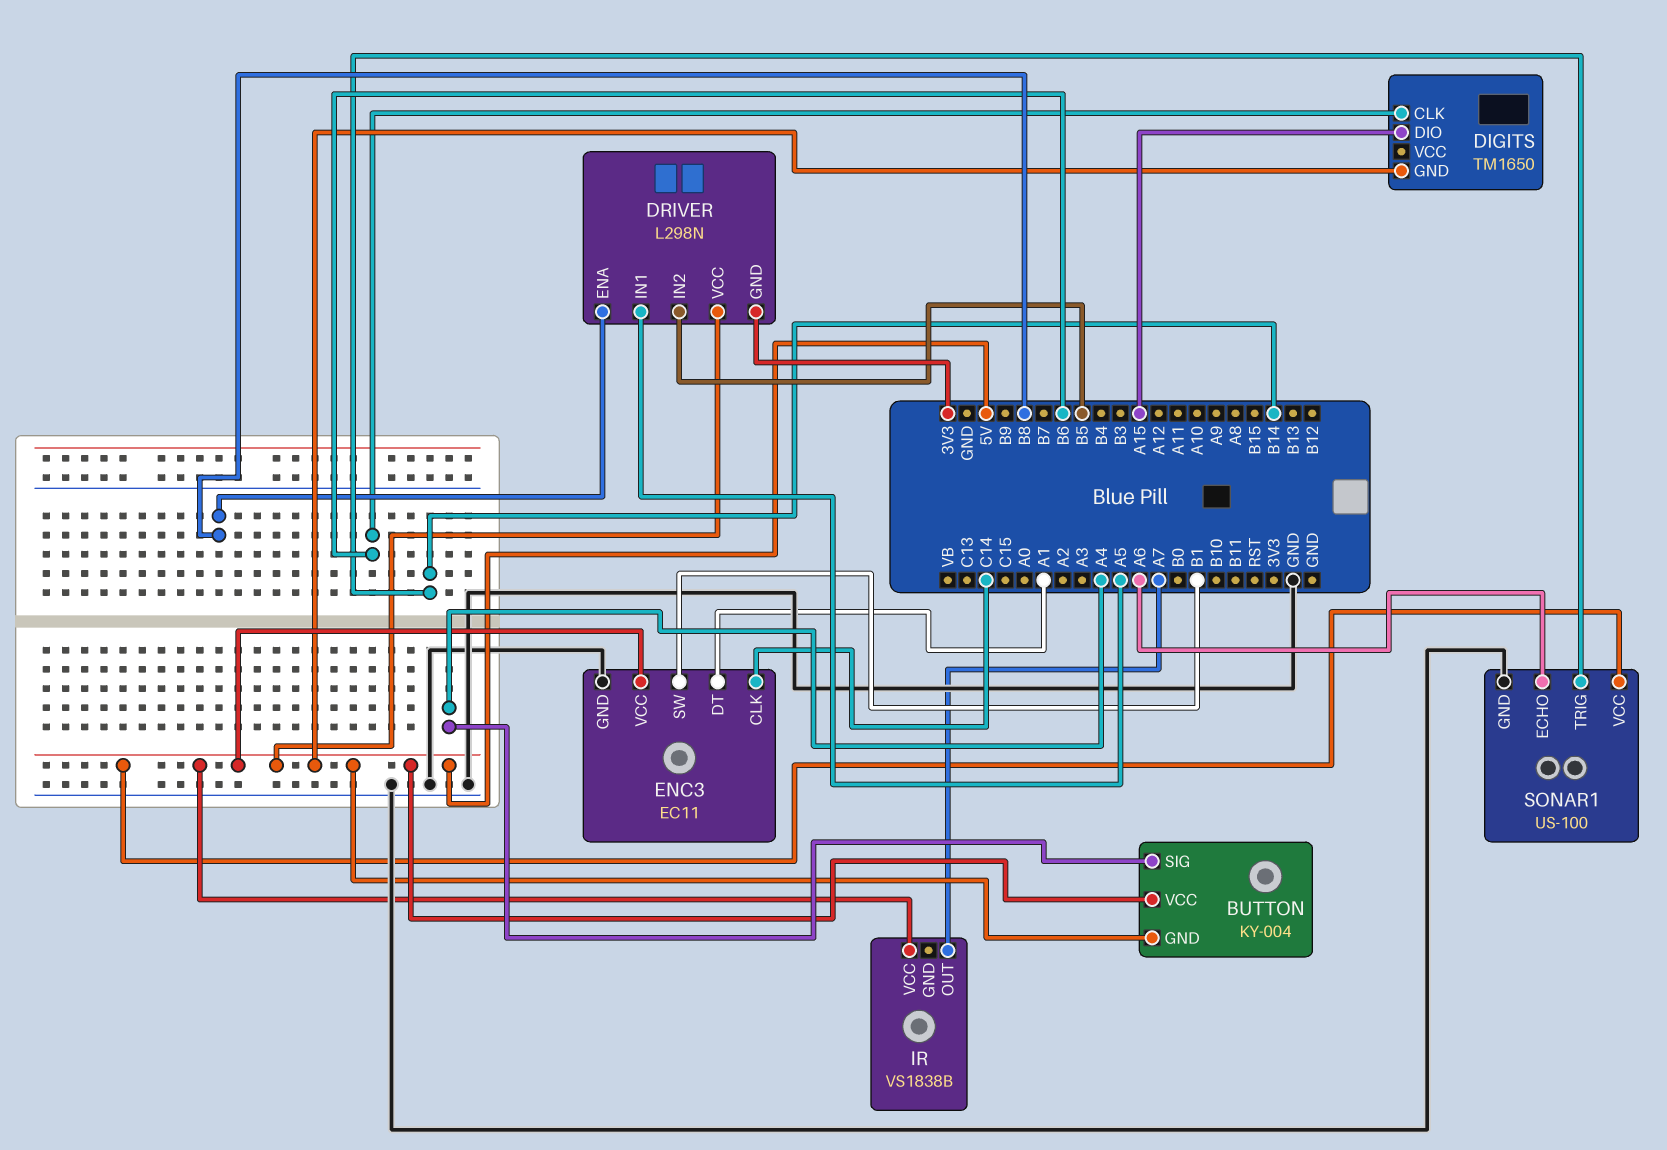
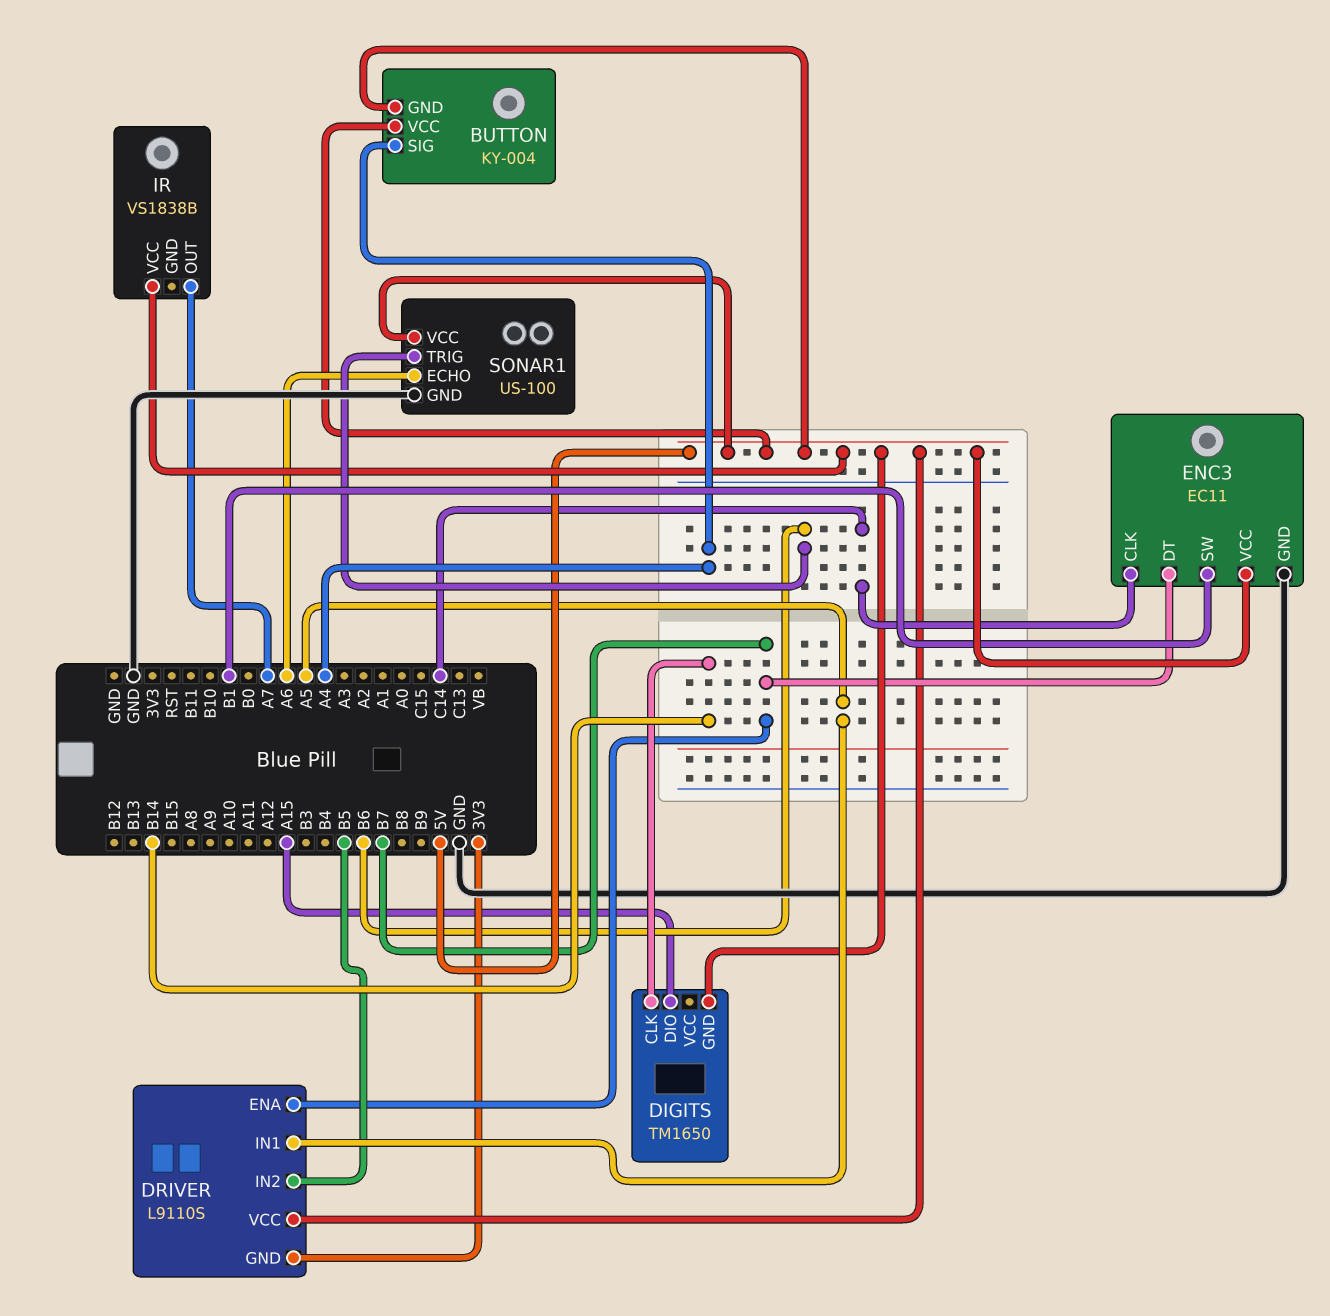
DIGITS pin CLK: B6 -> B14
DRIVER: L298N -> L9110S
DRIVER pin ENA: B8 -> B7
ENC3 pin DT: A1 -> B7
SONAR1 pin TRIG: B14 -> B6

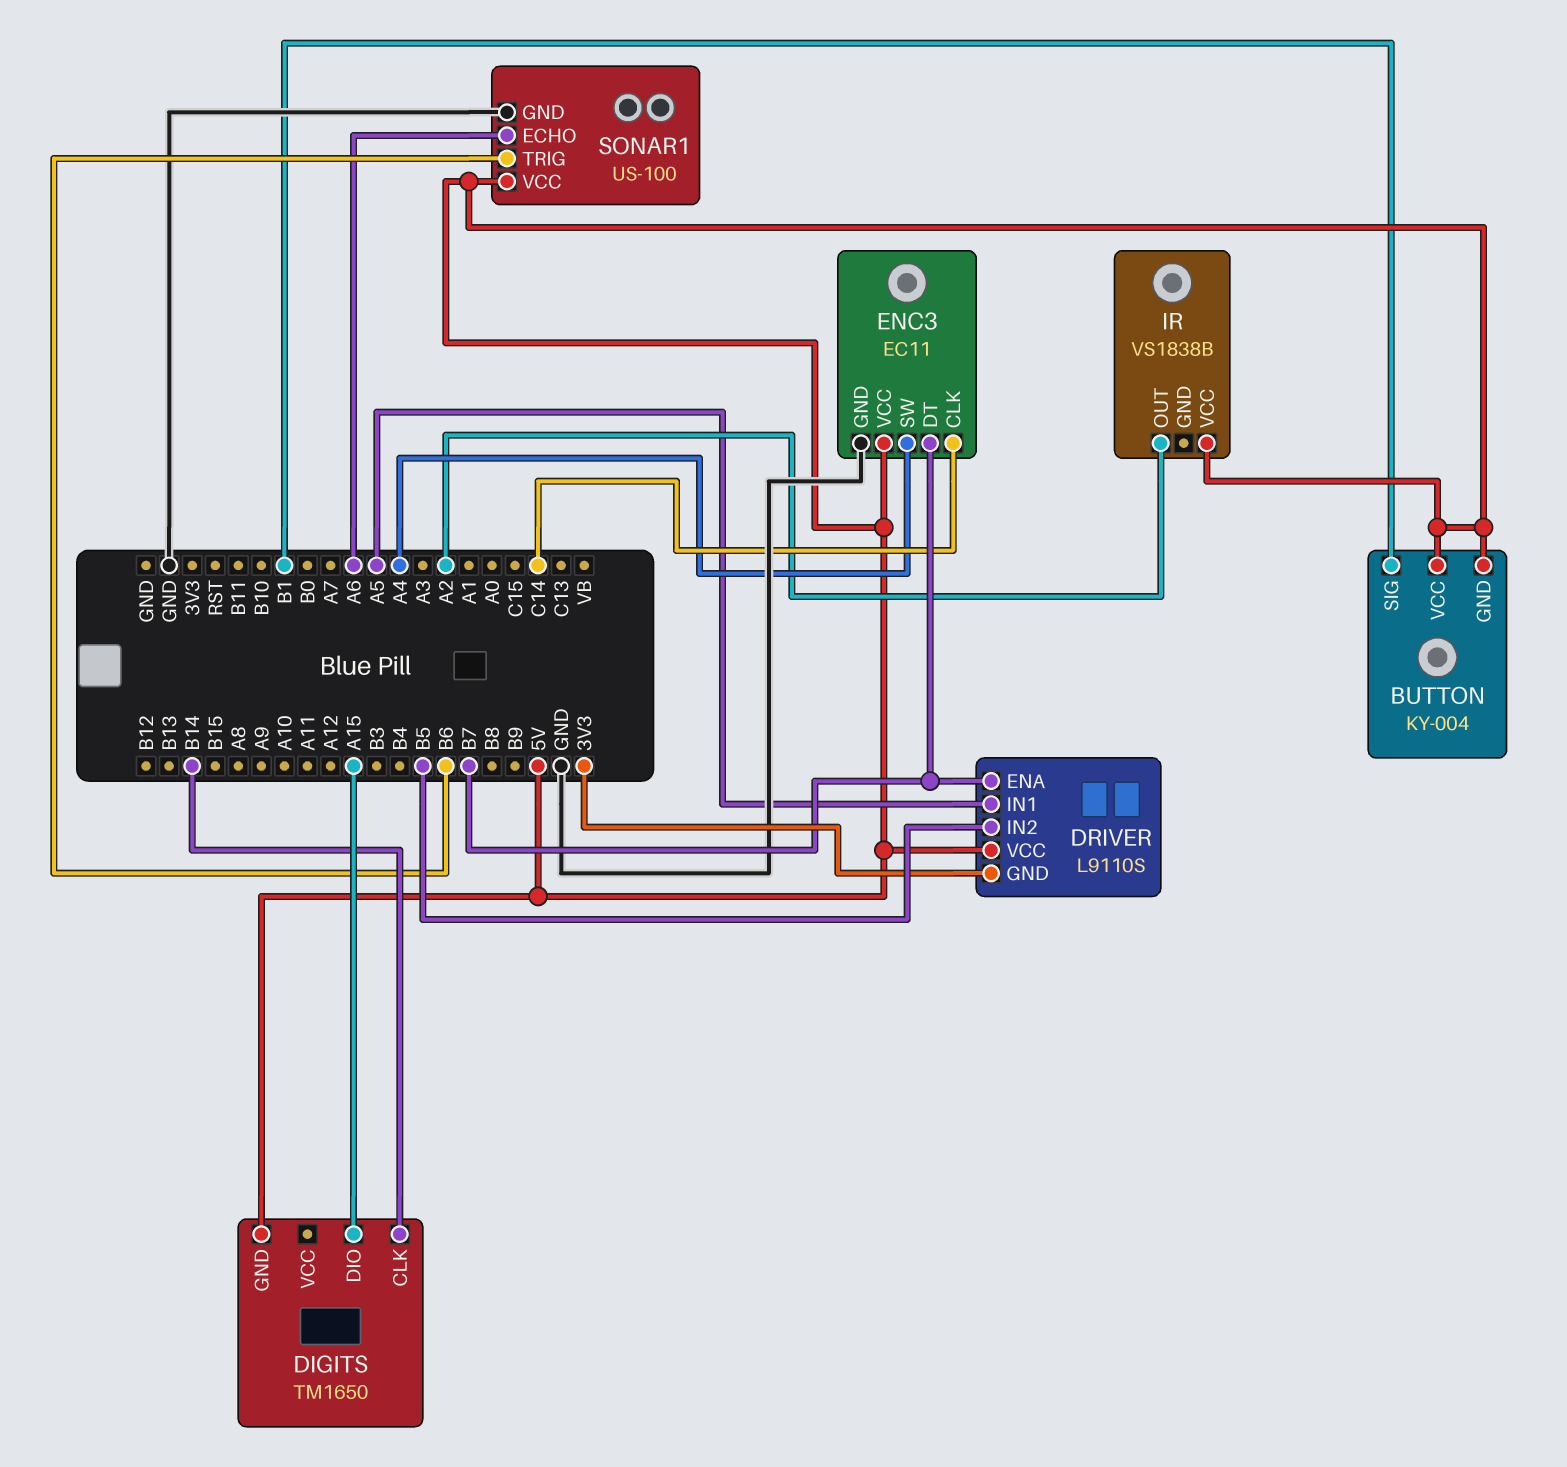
BUTTON pin SIG: A4 -> B1
ENC3 pin SW: B1 -> A4
IR pin OUT: A7 -> A2

